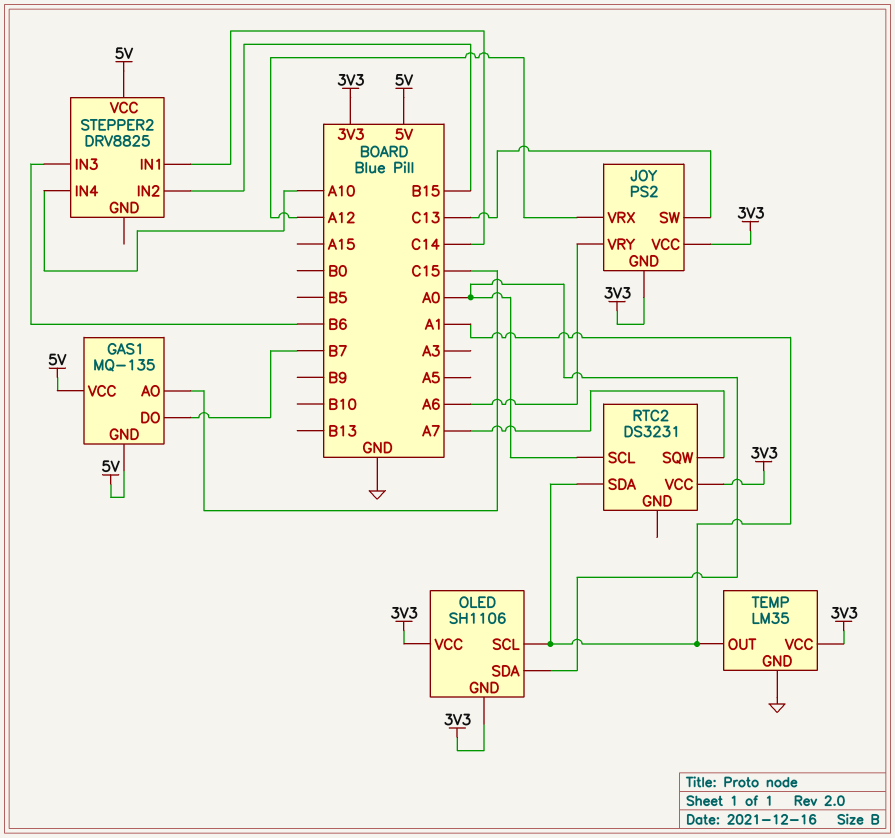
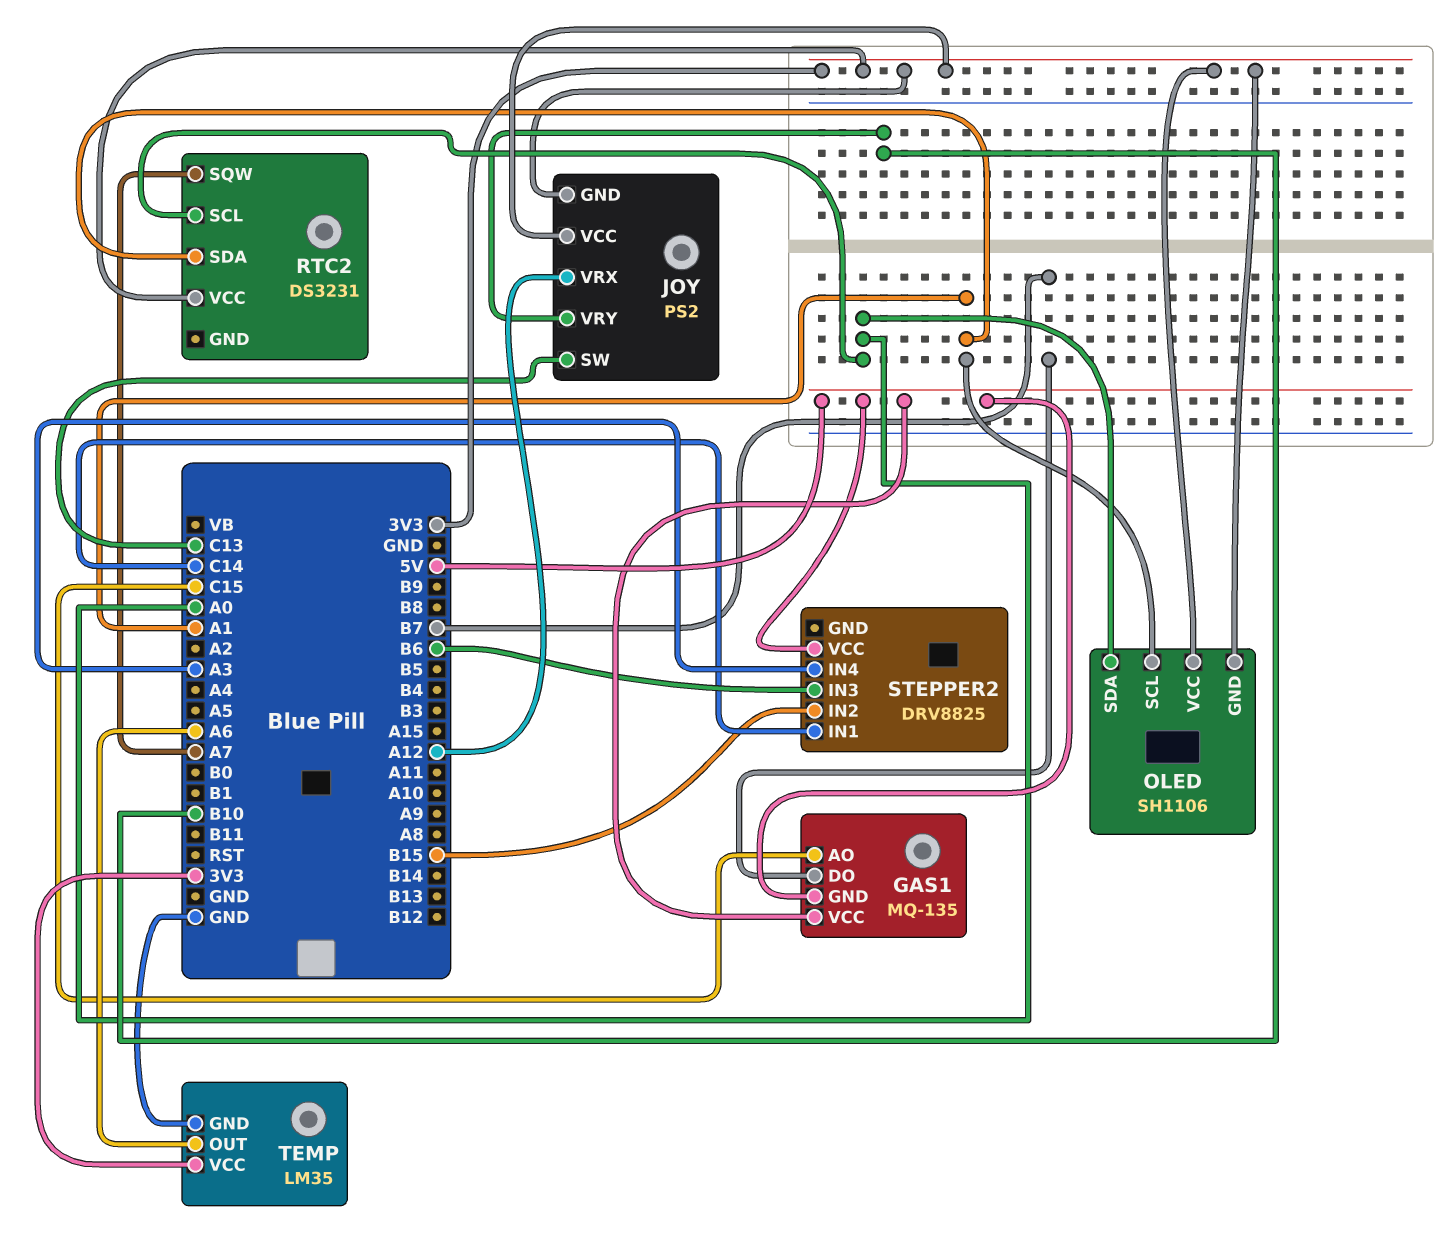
JOY pin VRY: A6 -> B10
STEPPER2 pin IN4: A10 -> A3
TEMP pin OUT: A1 -> A6

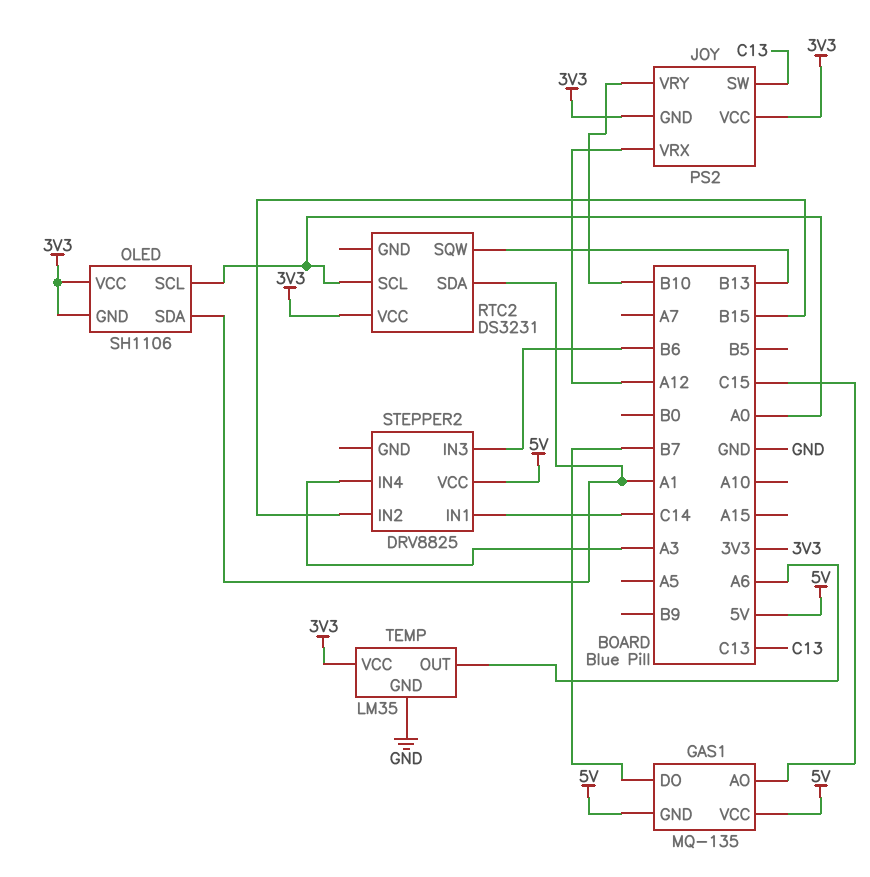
OLED pin SCL: A1 -> A0
OLED pin SDA: A0 -> A1
RTC2 pin SQW: A7 -> B13

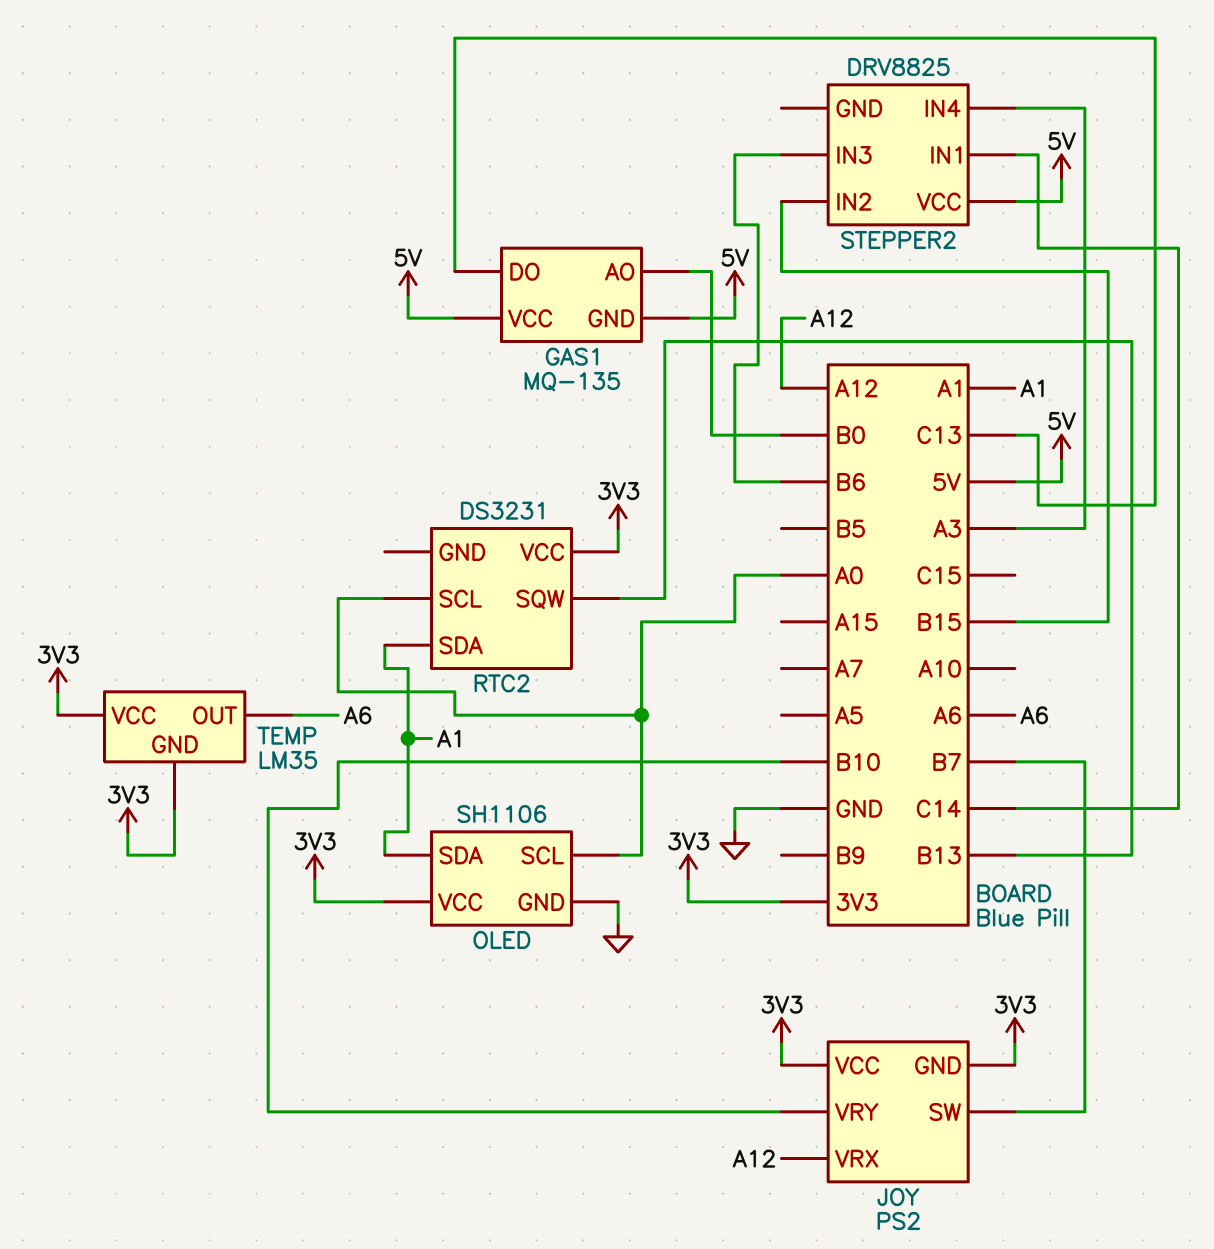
GAS1 pin AO: C15 -> B0
GAS1 pin DO: B7 -> C13
JOY pin SW: C13 -> B7
OLED pin GND: 3V3 -> GND
TEMP pin GND: GND -> 3V3

